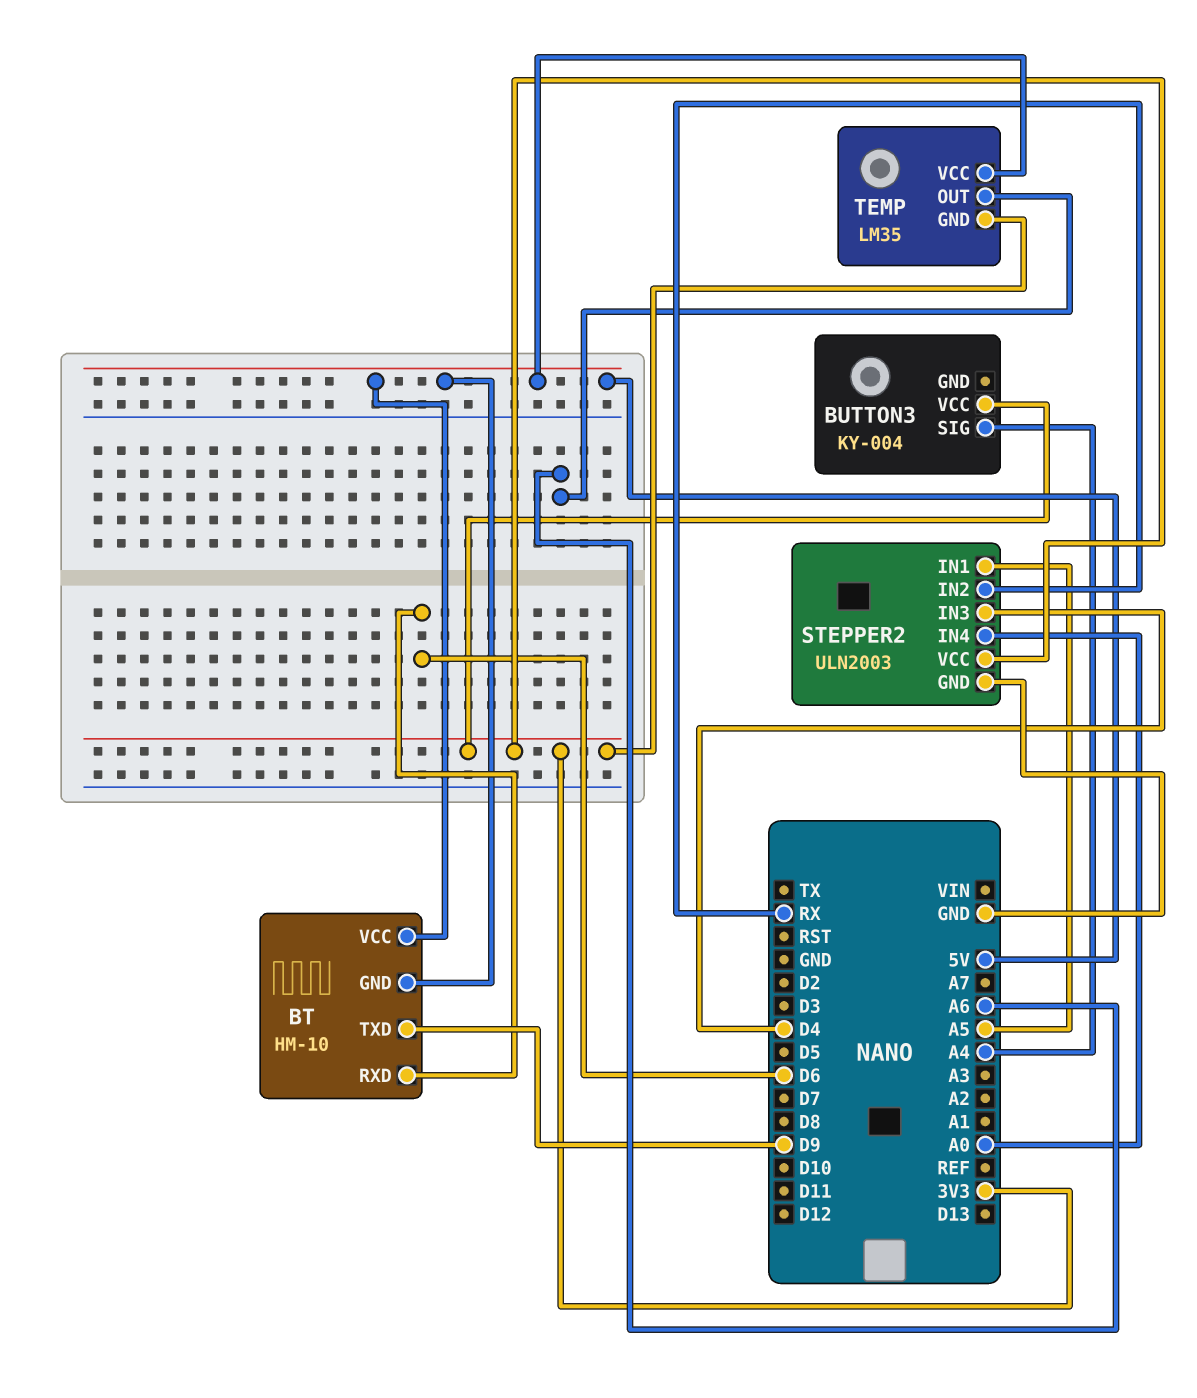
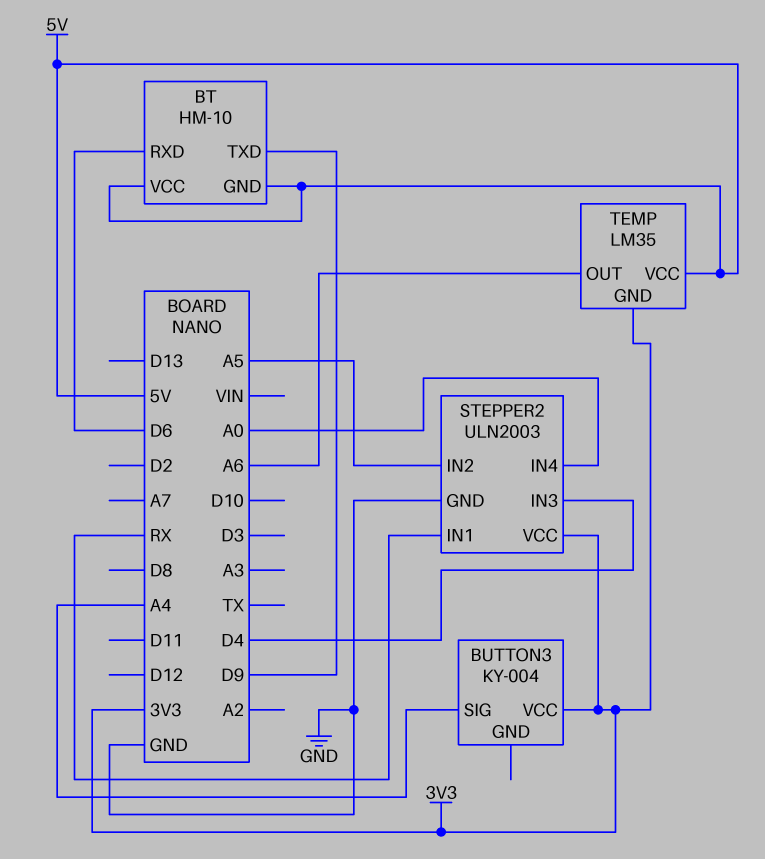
STEPPER2 pin IN1: A5 -> RX
STEPPER2 pin IN2: RX -> A5

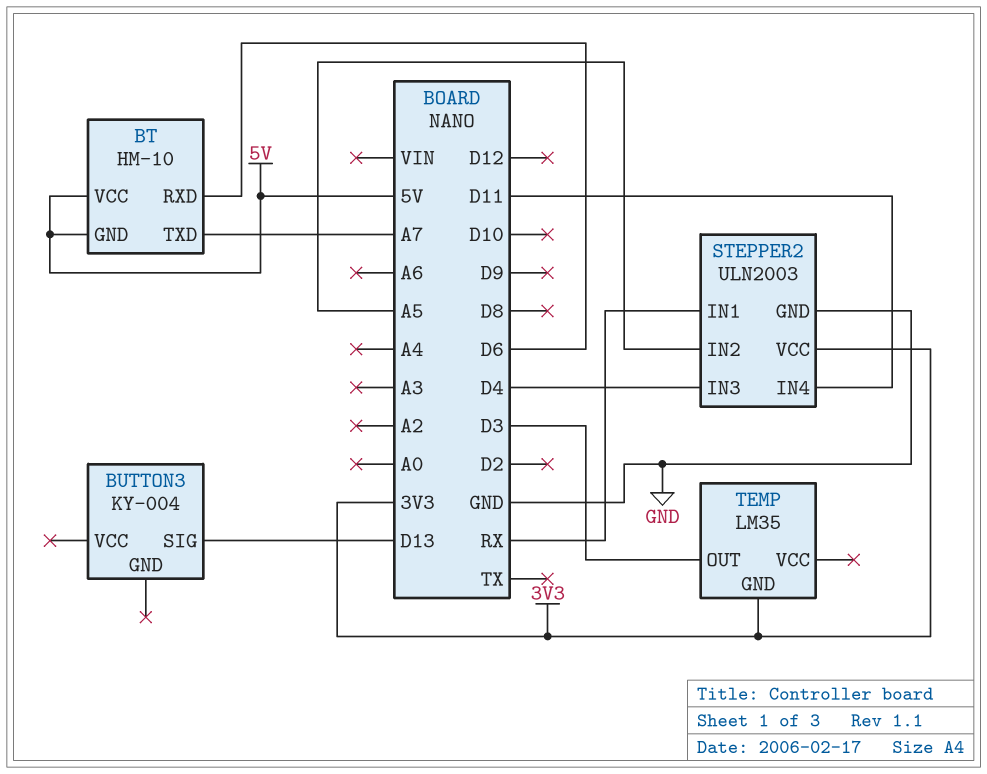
BT pin TXD: D9 -> A7
BUTTON3 pin SIG: A4 -> D13
BUTTON3 pin VCC: 3V3 -> none
STEPPER2 pin IN4: A0 -> D11
TEMP pin OUT: A6 -> D3
TEMP pin VCC: 5V -> none

